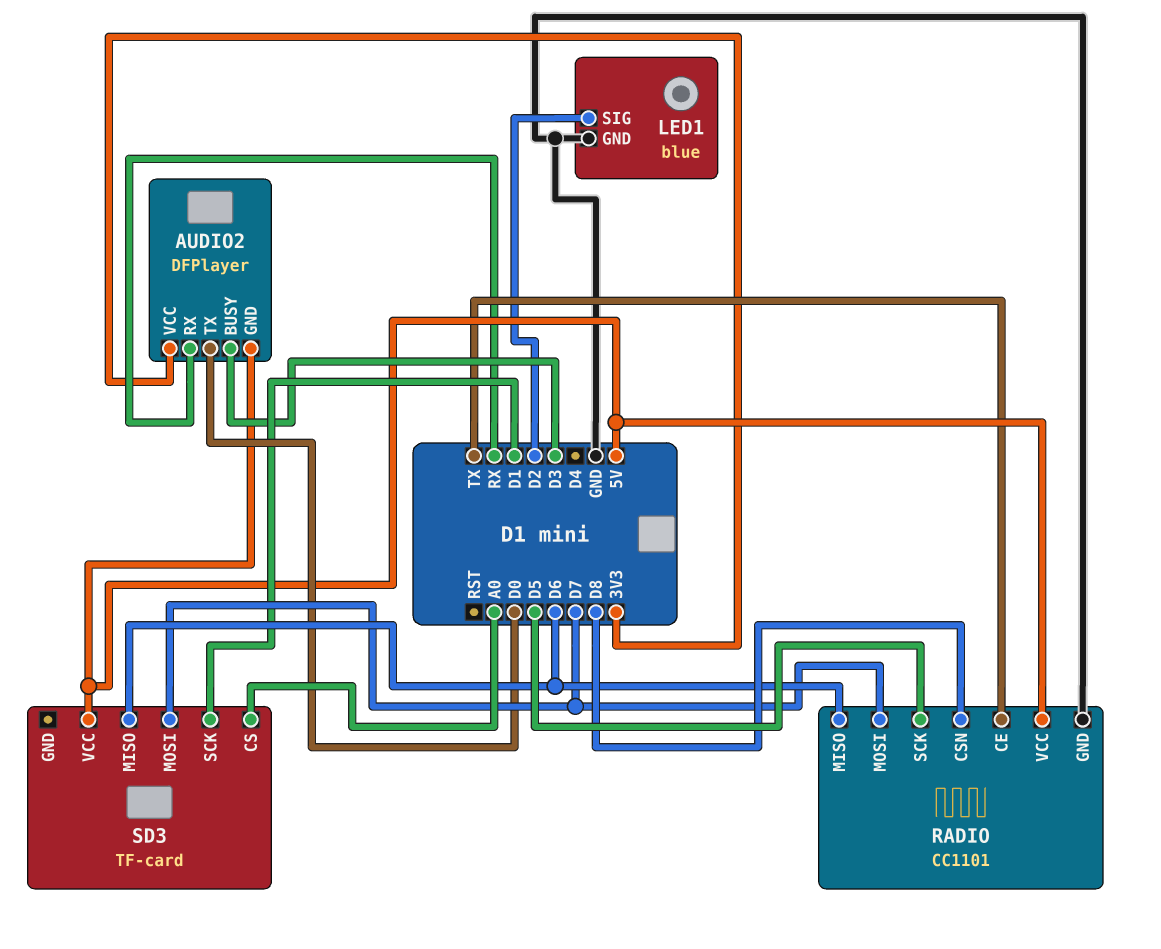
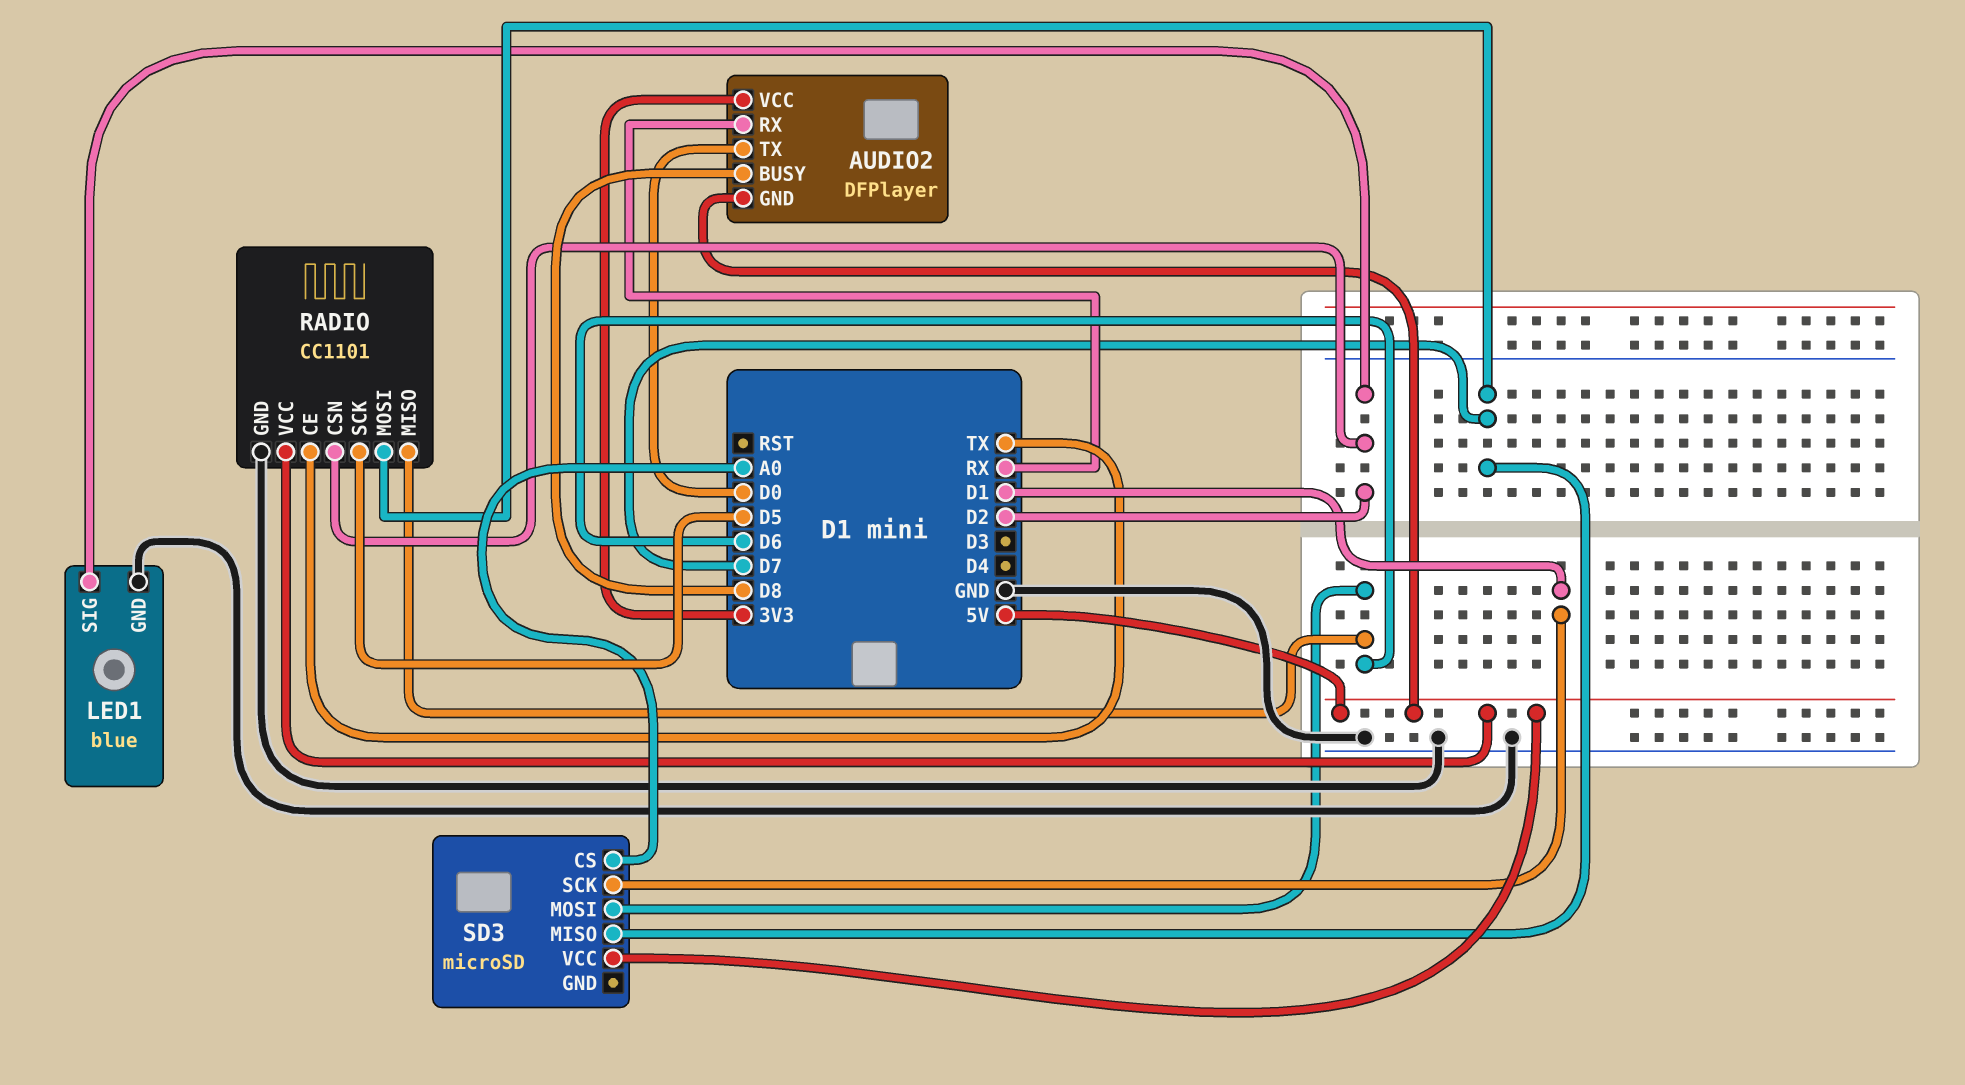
AUDIO2 pin BUSY: D3 -> D8
RADIO pin CSN: D8 -> D2
SD3: TF-card -> microSD
SD3 pin MISO: D6 -> D7
SD3 pin MOSI: D7 -> D6

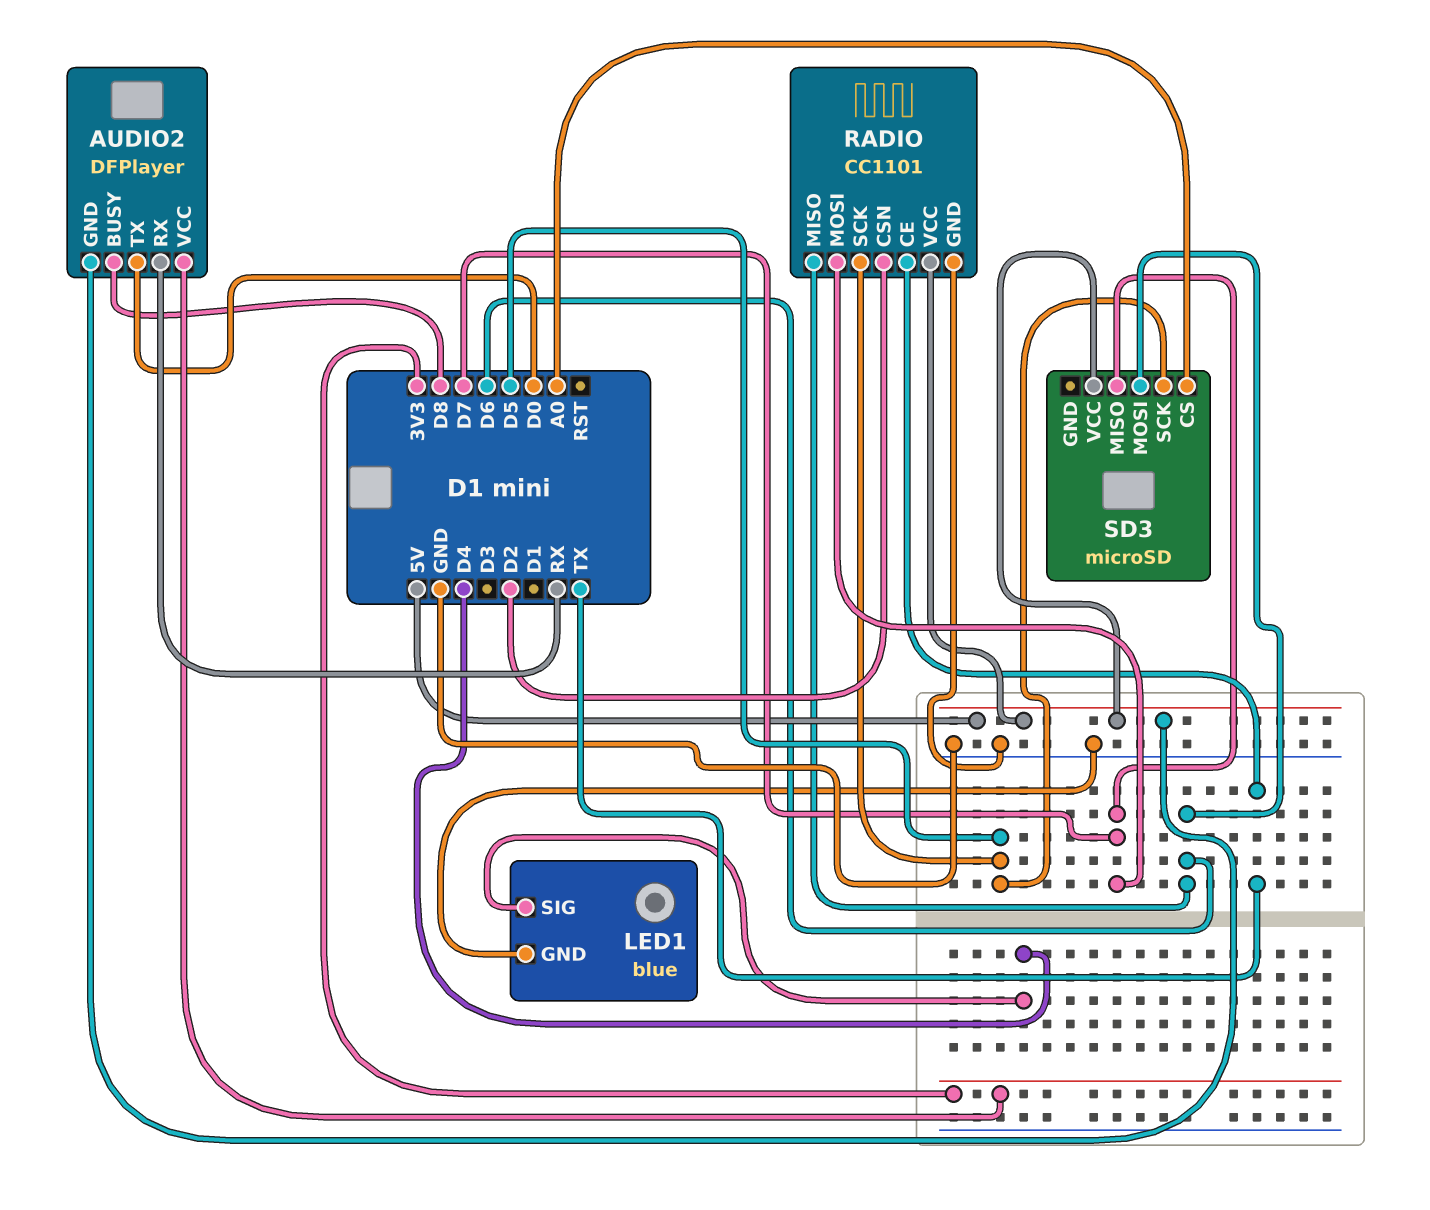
LED1 pin SIG: D2 -> D4
SD3 pin SCK: D1 -> D5

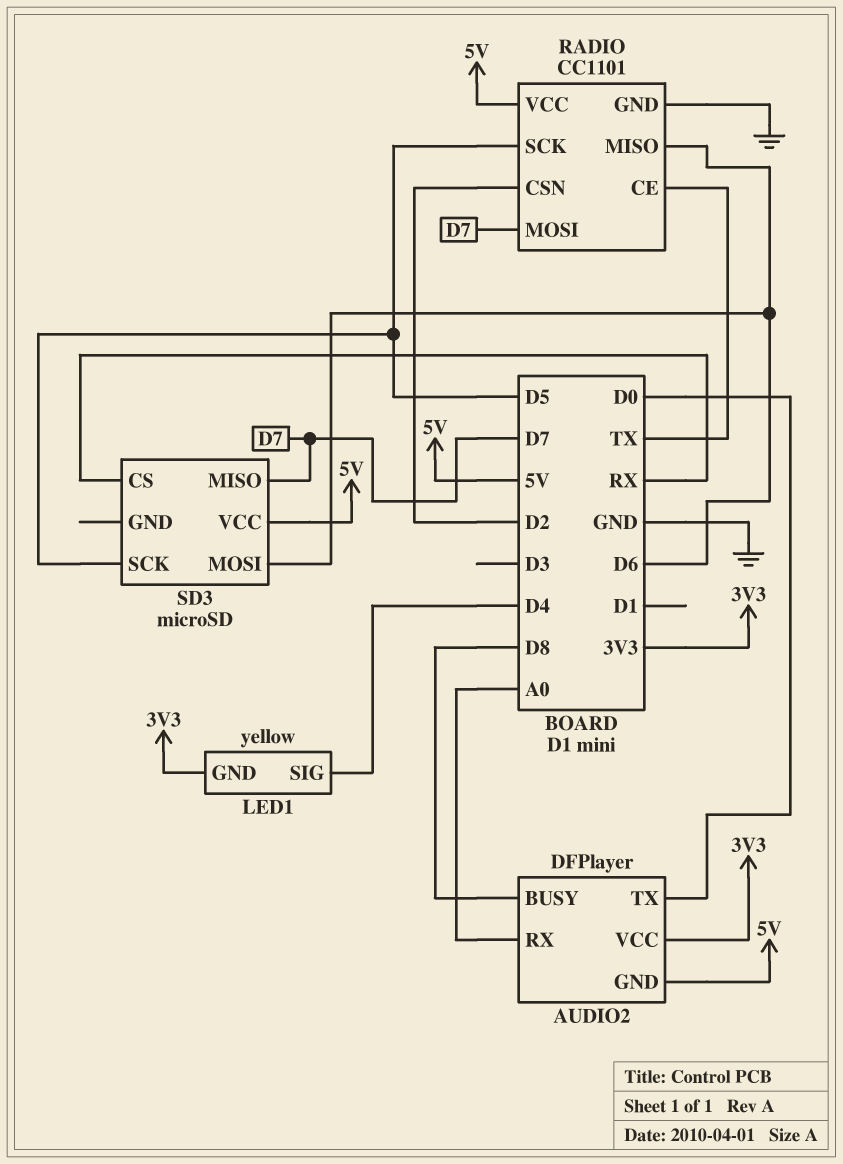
AUDIO2 pin RX: RX -> A0
LED1: blue -> yellow
LED1 pin GND: GND -> 3V3
SD3 pin CS: A0 -> RX

